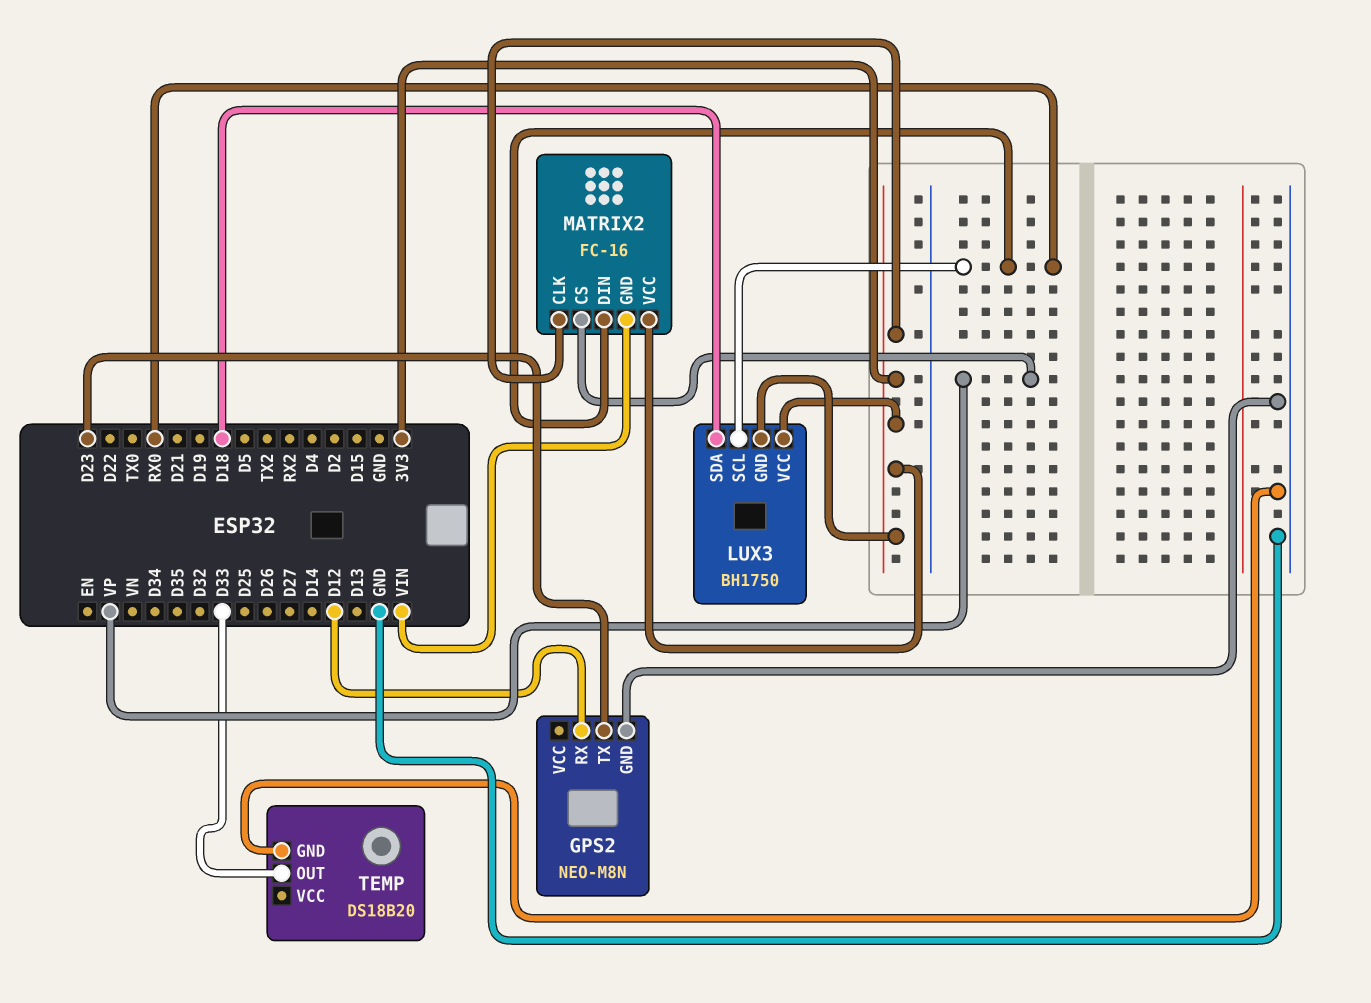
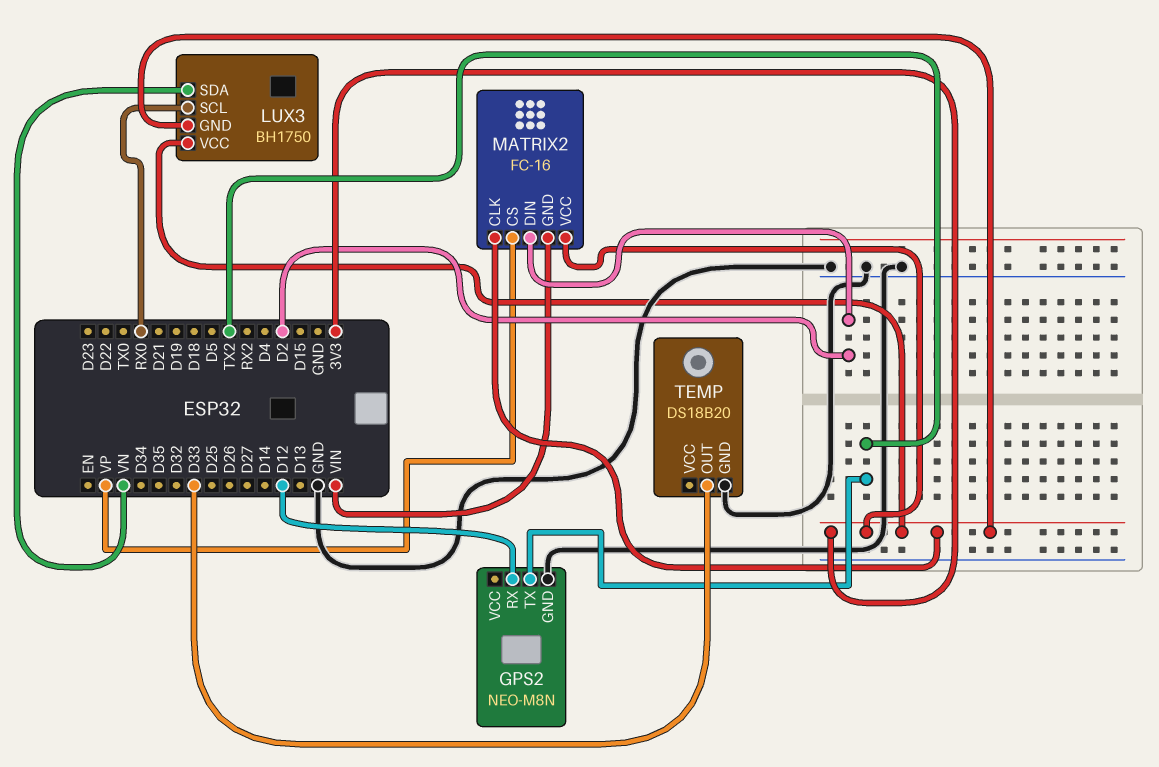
GPS2 pin TX: D23 -> TX2
LUX3 pin SDA: D18 -> VN
MATRIX2 pin DIN: RX0 -> D2

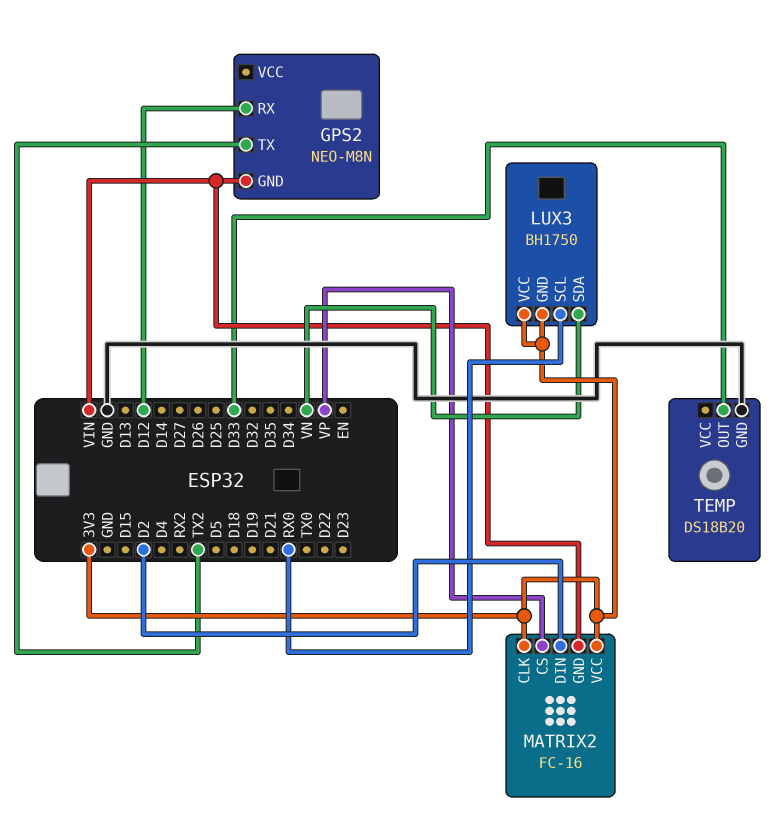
GPS2 pin GND: GND -> VIN

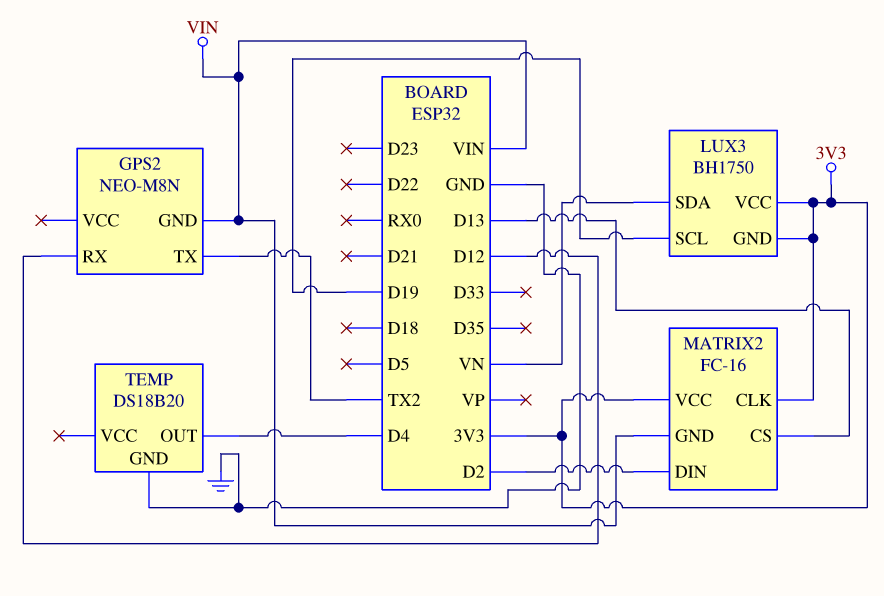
LUX3 pin SCL: RX0 -> D19
MATRIX2 pin CS: VP -> D13
TEMP pin OUT: D33 -> D4

